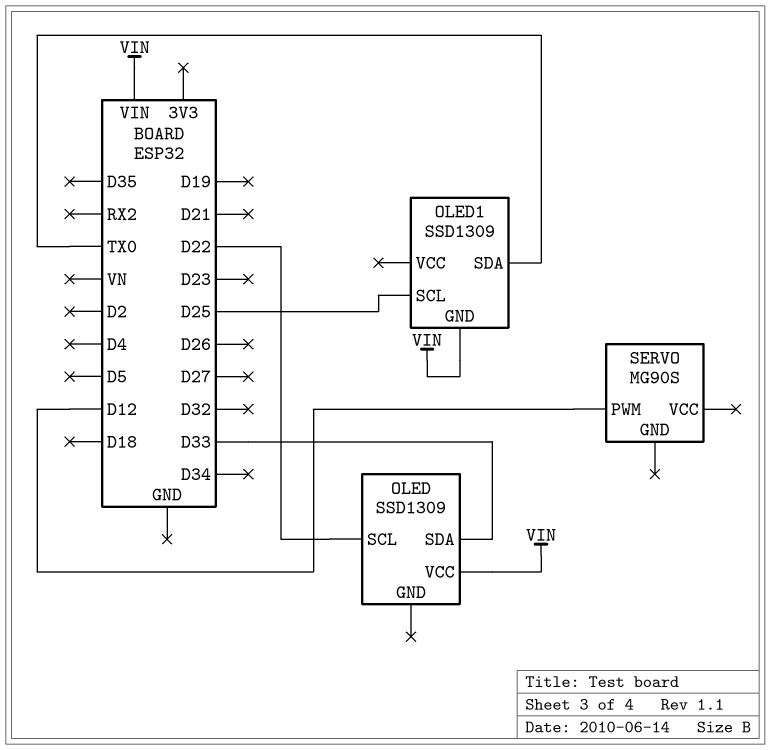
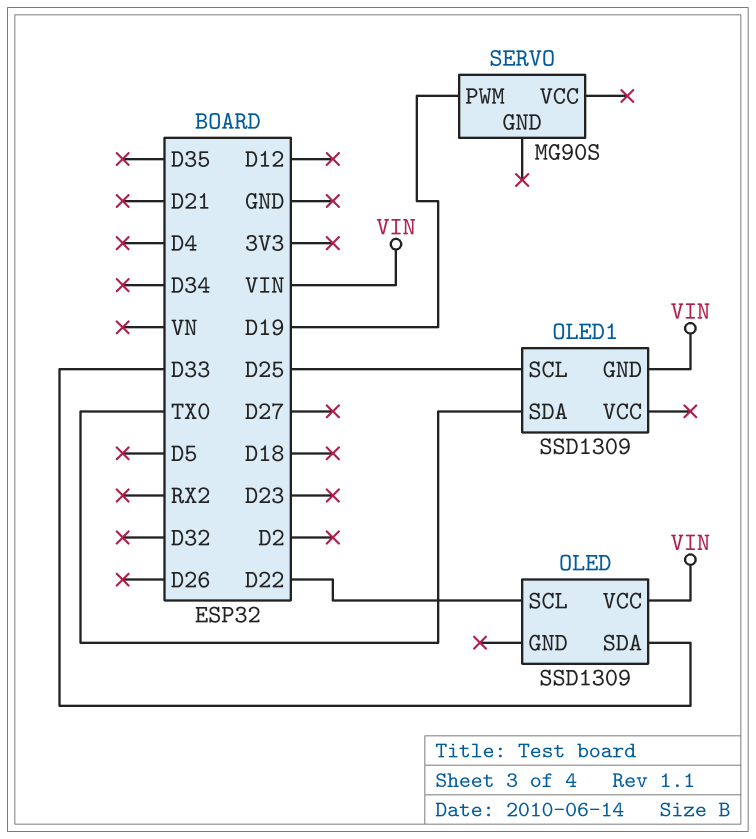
SERVO pin PWM: D12 -> D19

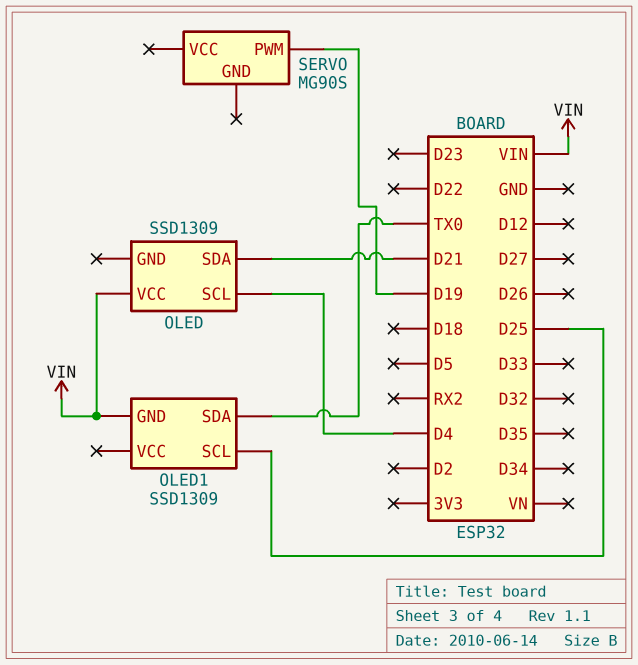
OLED pin SCL: D22 -> D4
OLED pin SDA: D33 -> D21

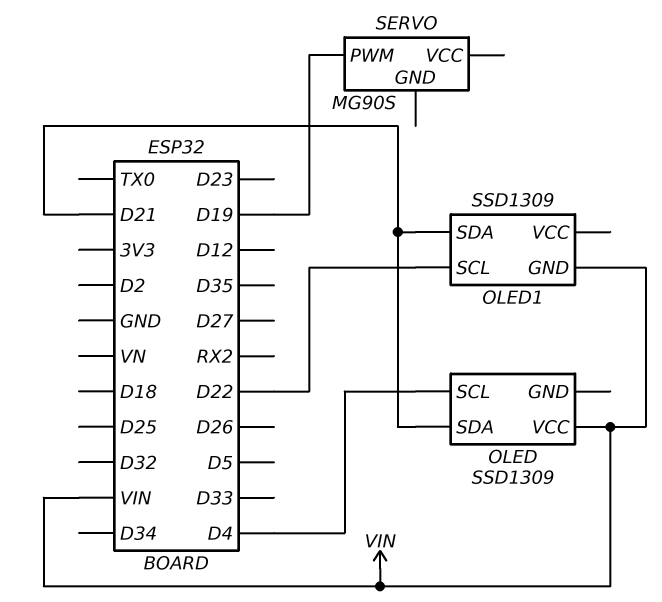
OLED1 pin SCL: D25 -> D22
OLED1 pin SDA: TX0 -> D21

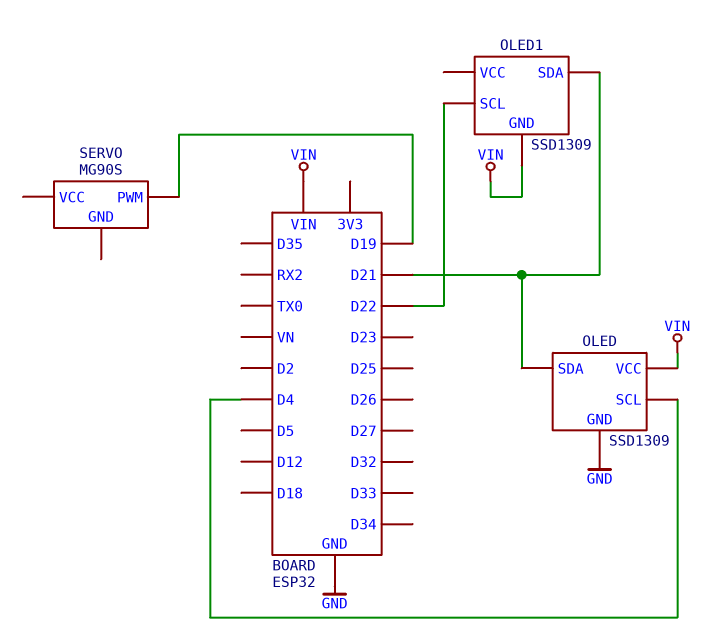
OLED pin GND: none -> GND

